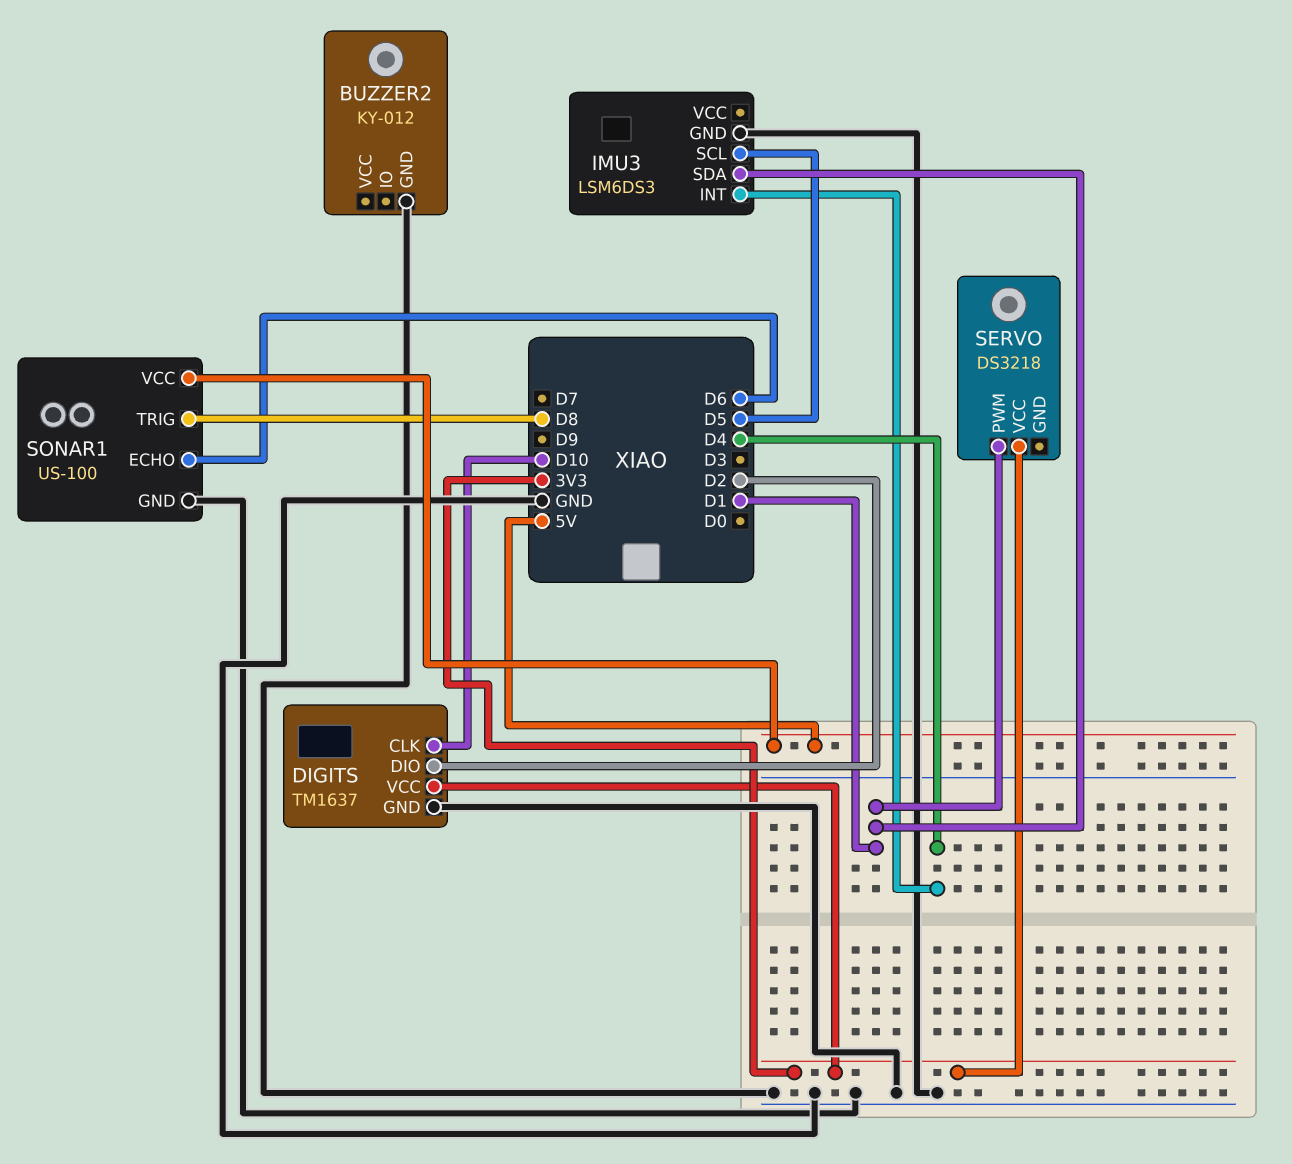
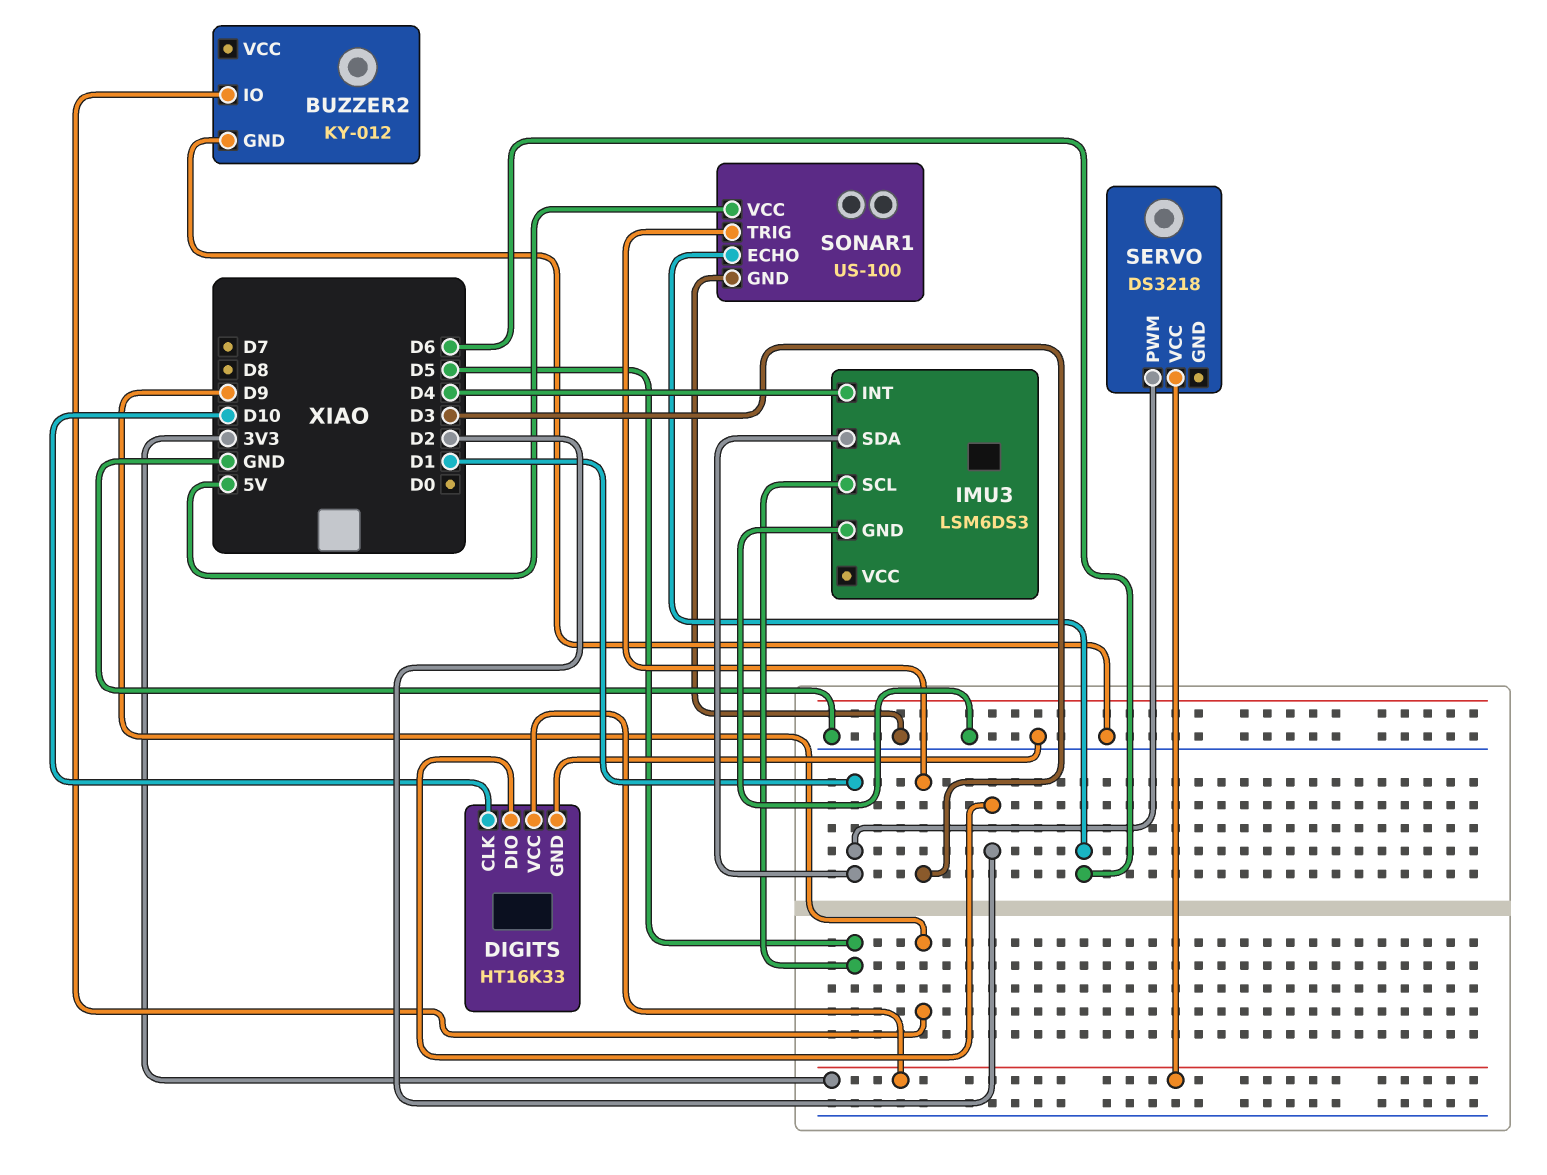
BUZZER2 pin IO: none -> D9
DIGITS: TM1637 -> HT16K33
SONAR1 pin TRIG: D8 -> D3

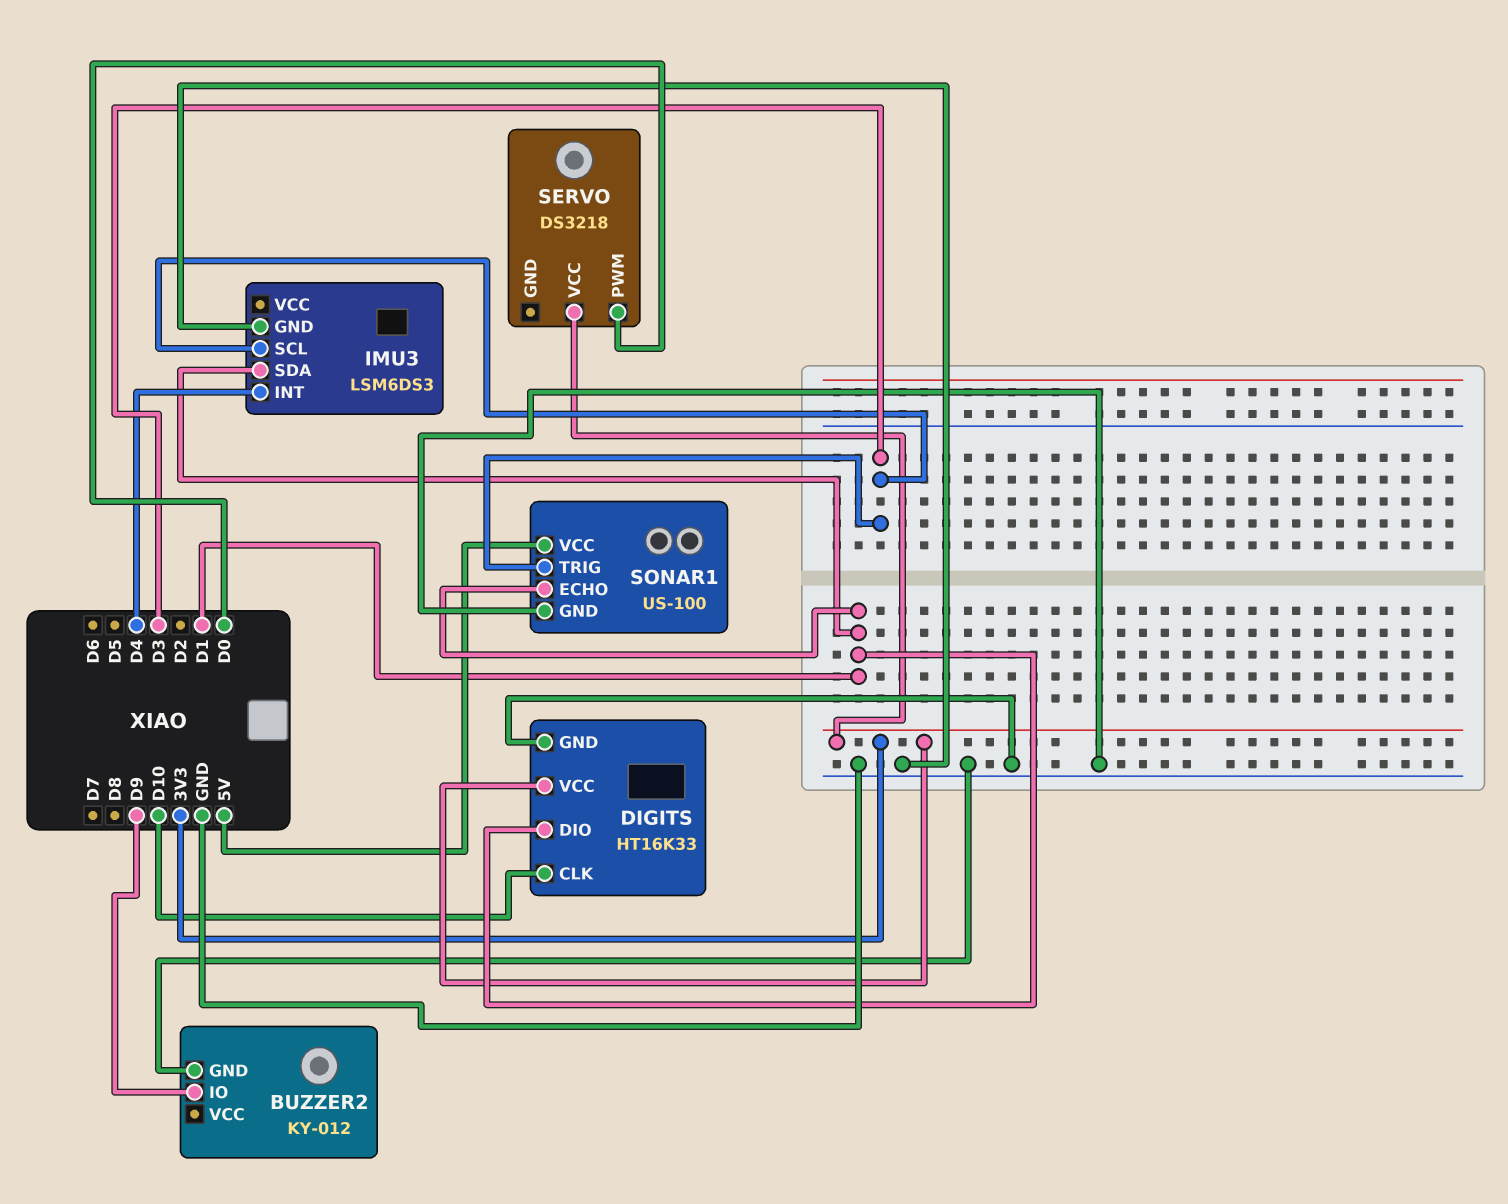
DIGITS pin DIO: D2 -> D1
IMU3 pin SCL: D5 -> D3
SERVO pin PWM: D1 -> D0
SONAR1 pin ECHO: D6 -> D1

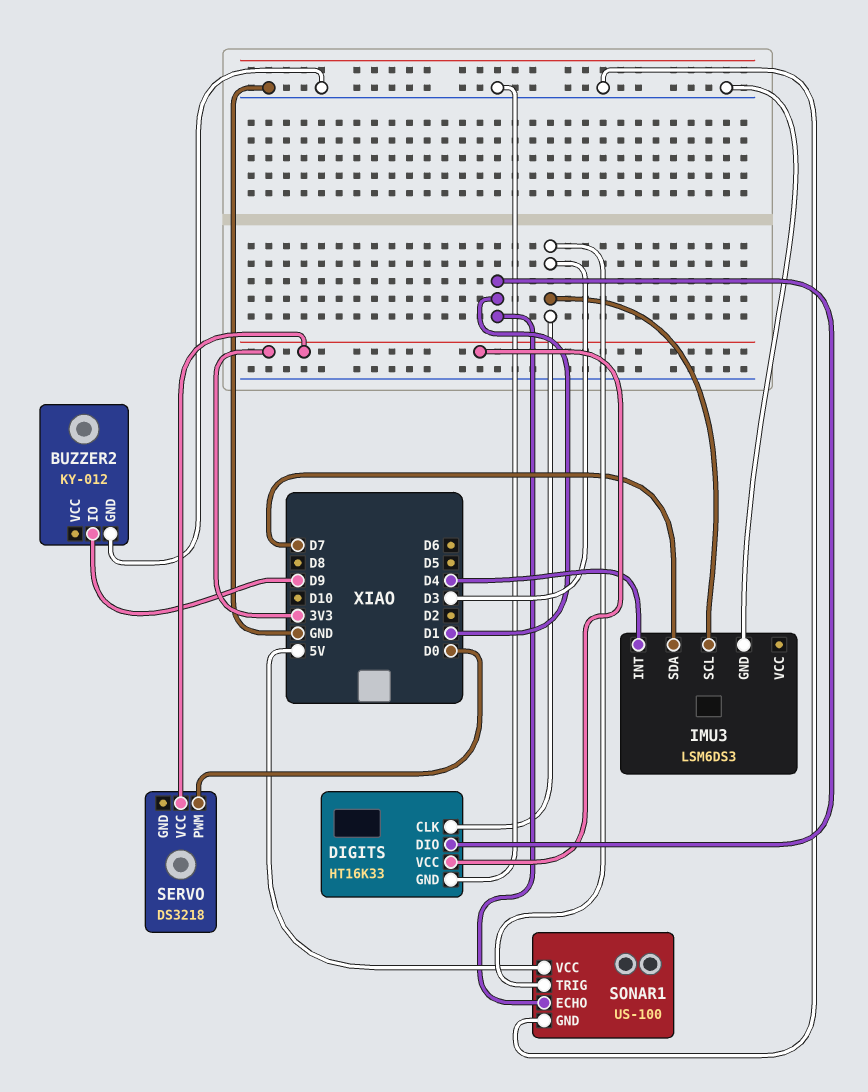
DIGITS pin CLK: D10 -> D3
IMU3 pin SDA: D1 -> D7

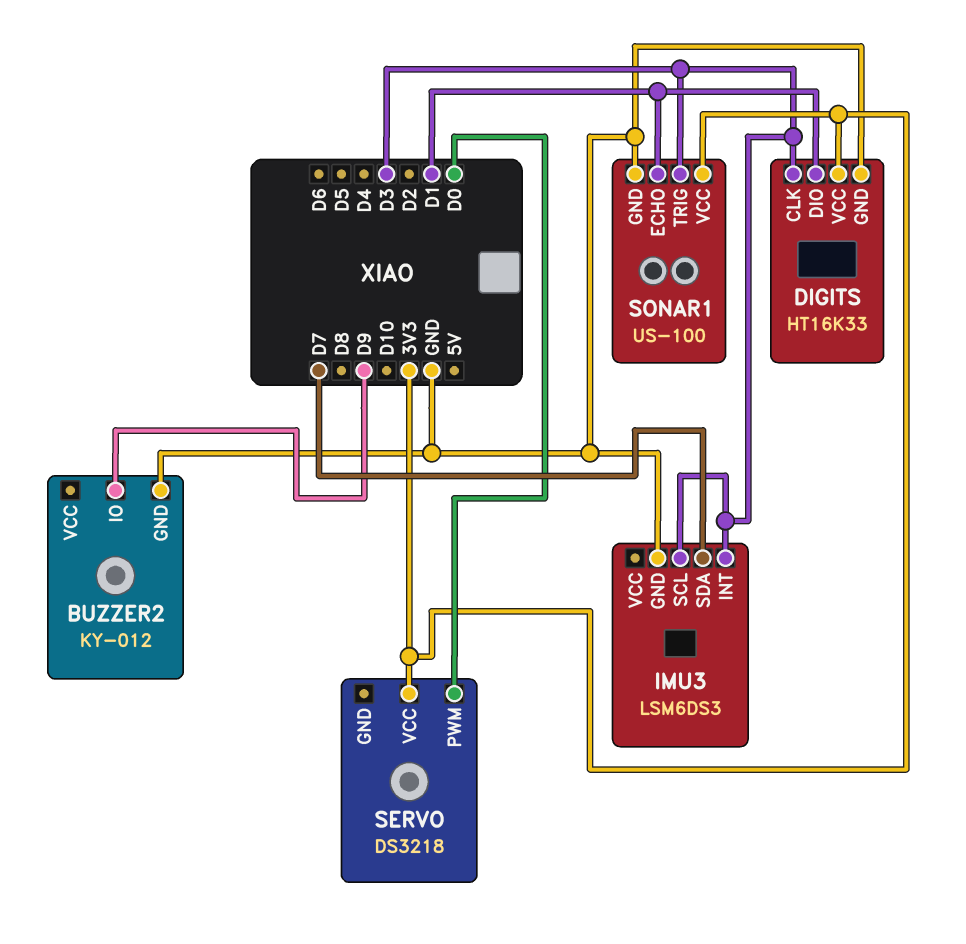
IMU3 pin INT: D4 -> D3
SONAR1 pin VCC: 5V -> 3V3

